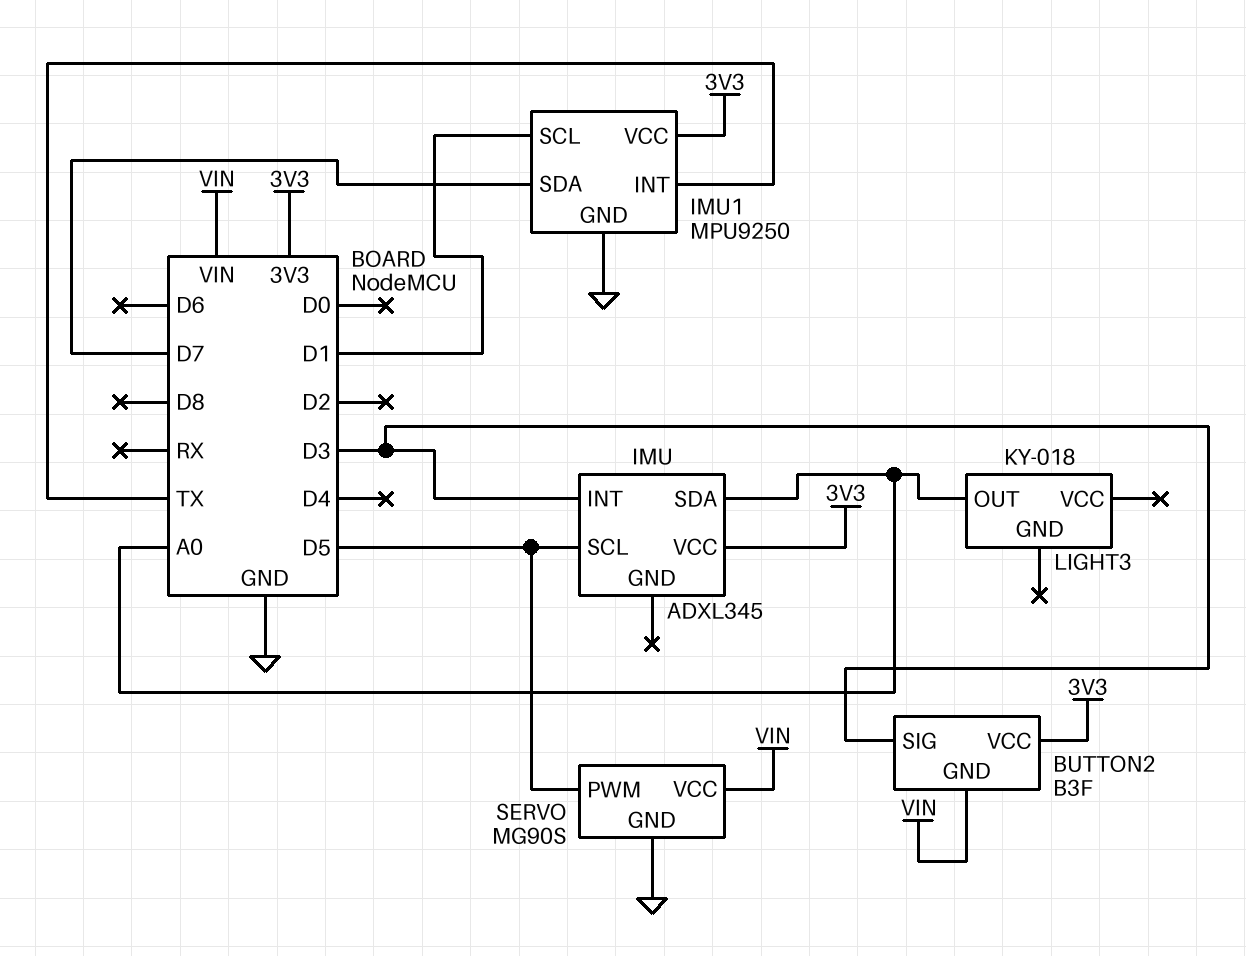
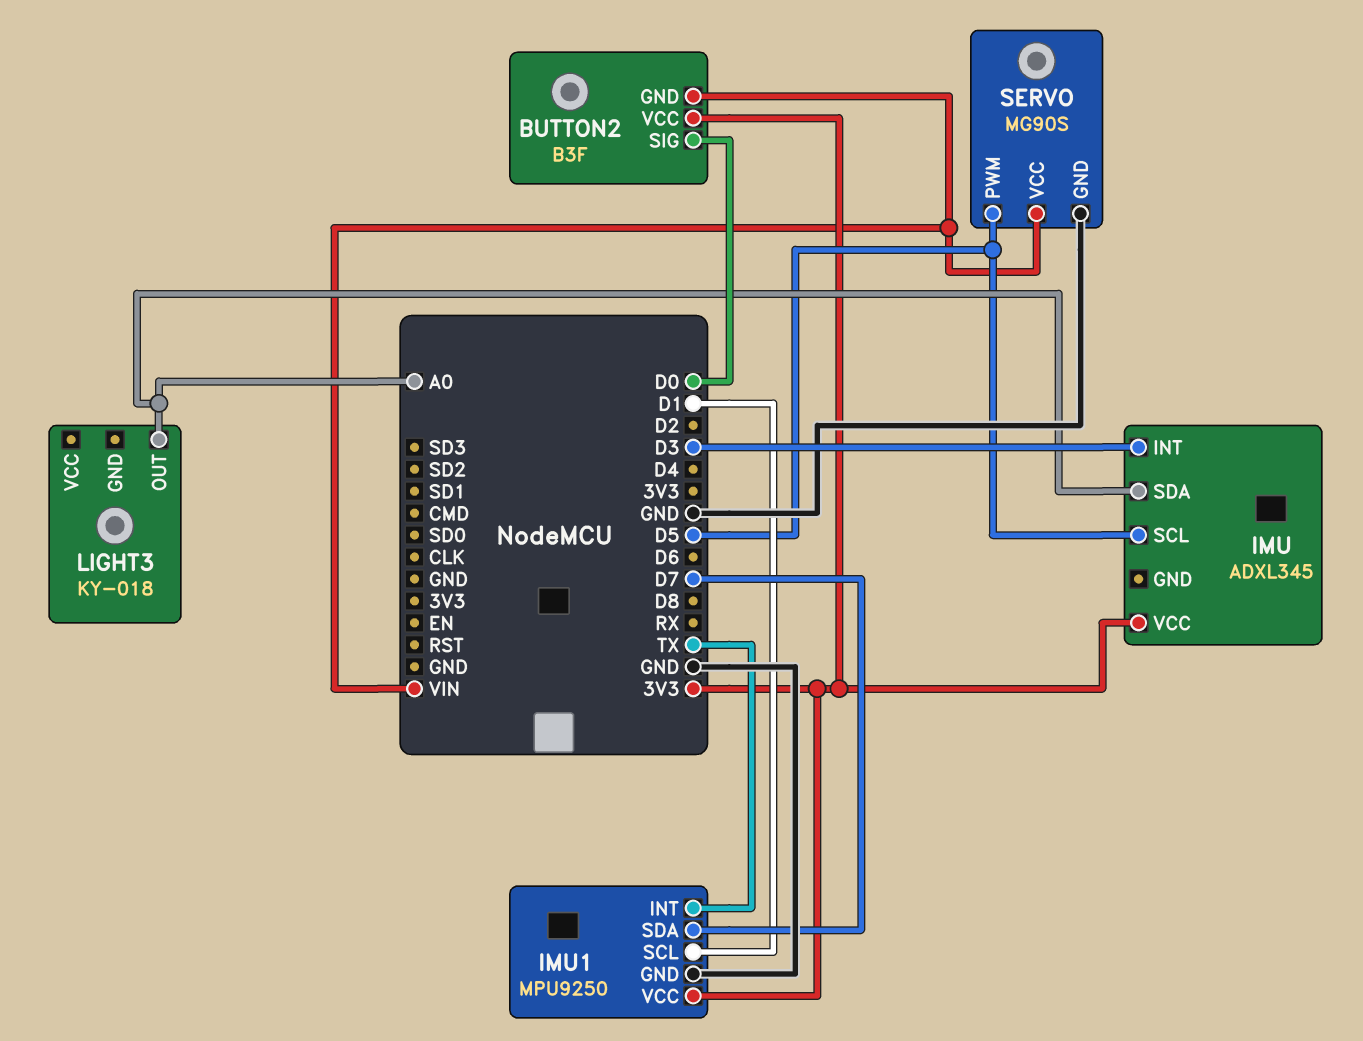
BUTTON2 pin SIG: D3 -> D0

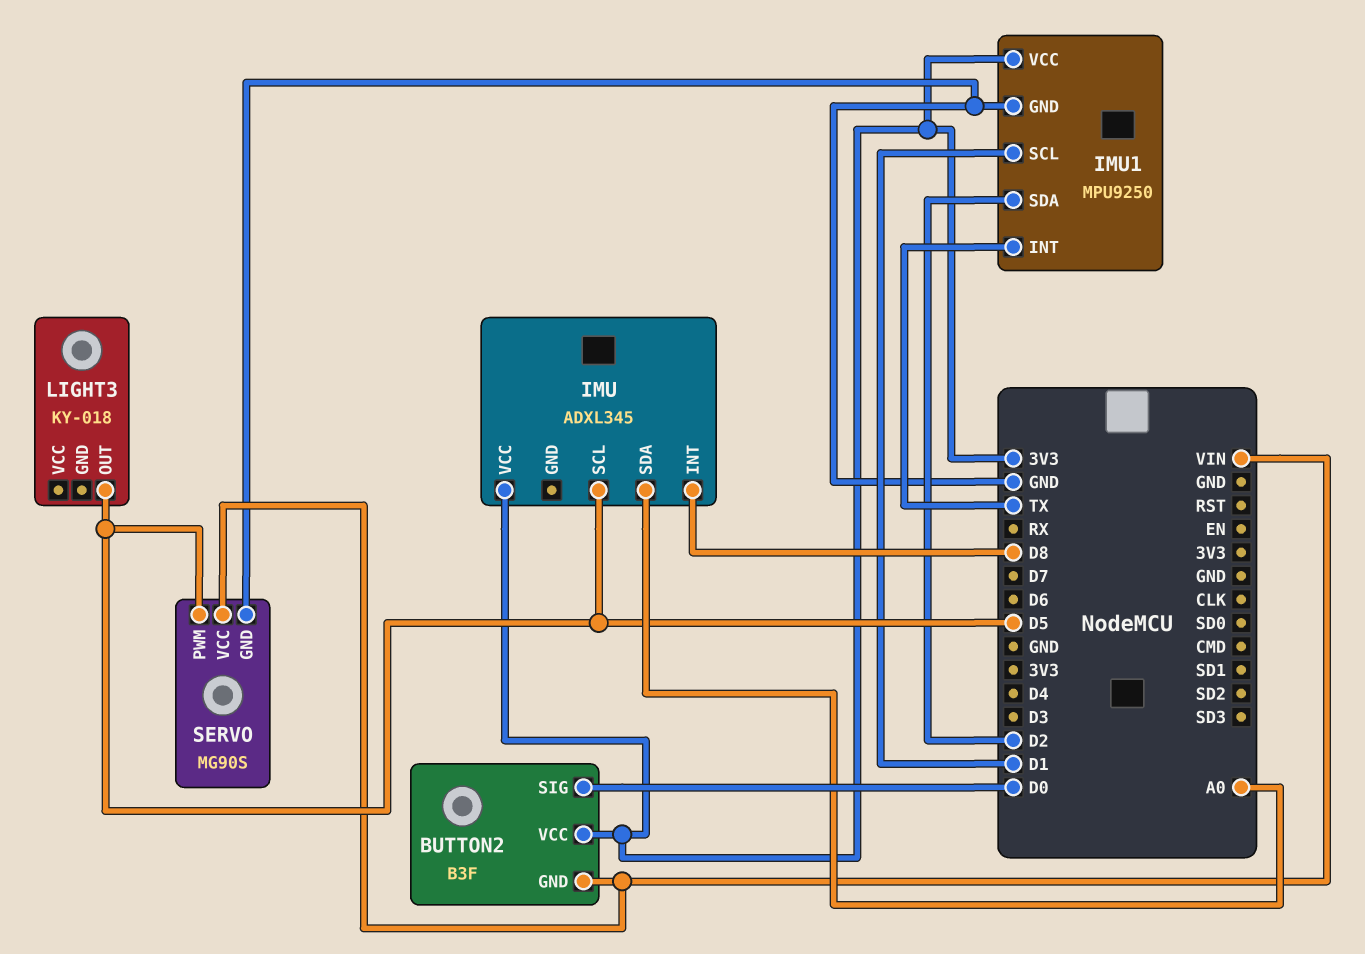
IMU pin INT: D3 -> D8
IMU1 pin SDA: D7 -> D2
LIGHT3 pin OUT: A0 -> D5

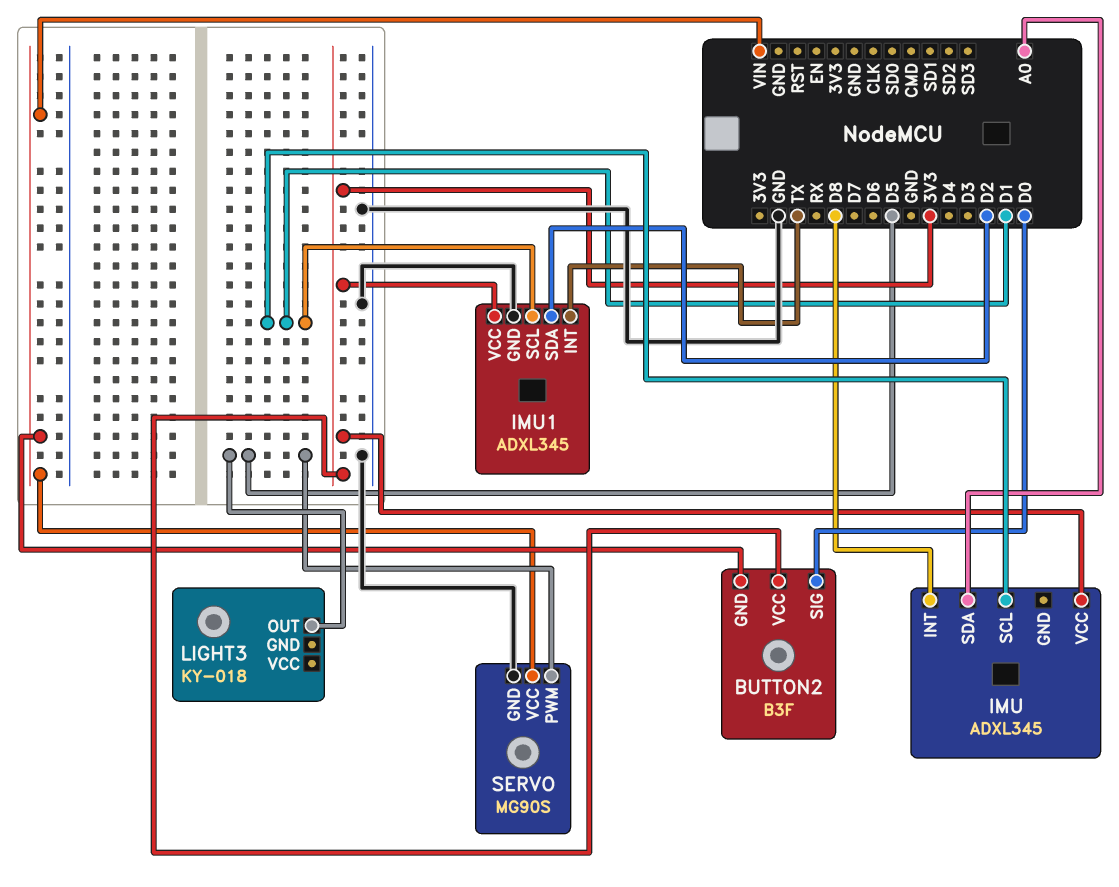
IMU pin SCL: D5 -> D1
IMU1: MPU9250 -> ADXL345

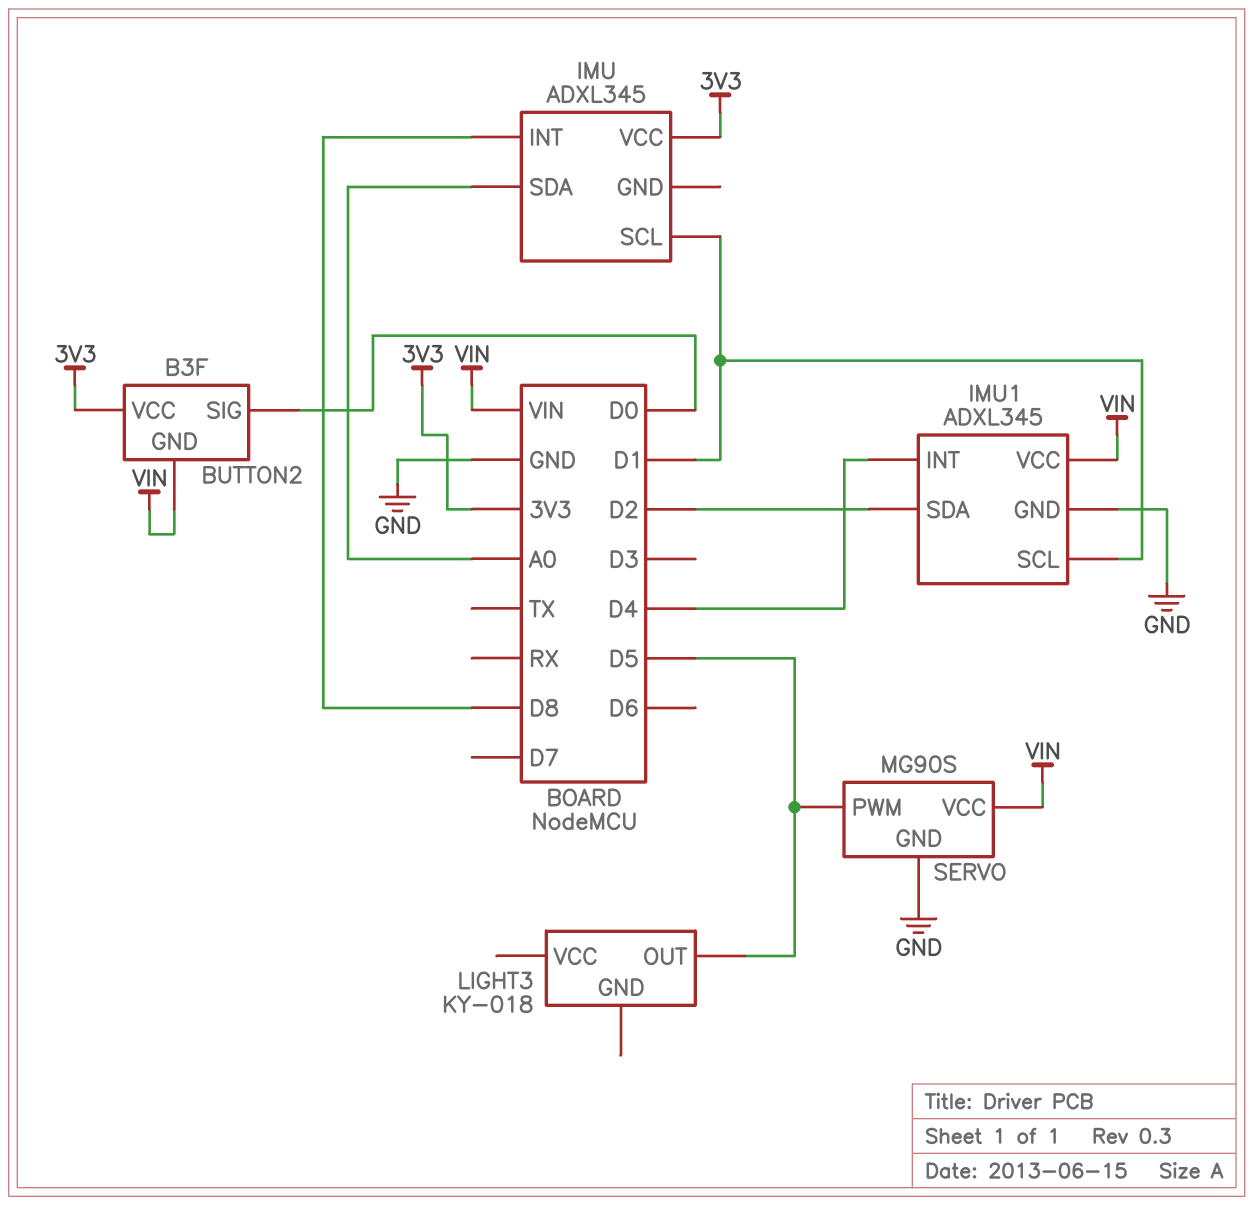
IMU1 pin INT: TX -> D4
IMU1 pin VCC: 3V3 -> VIN

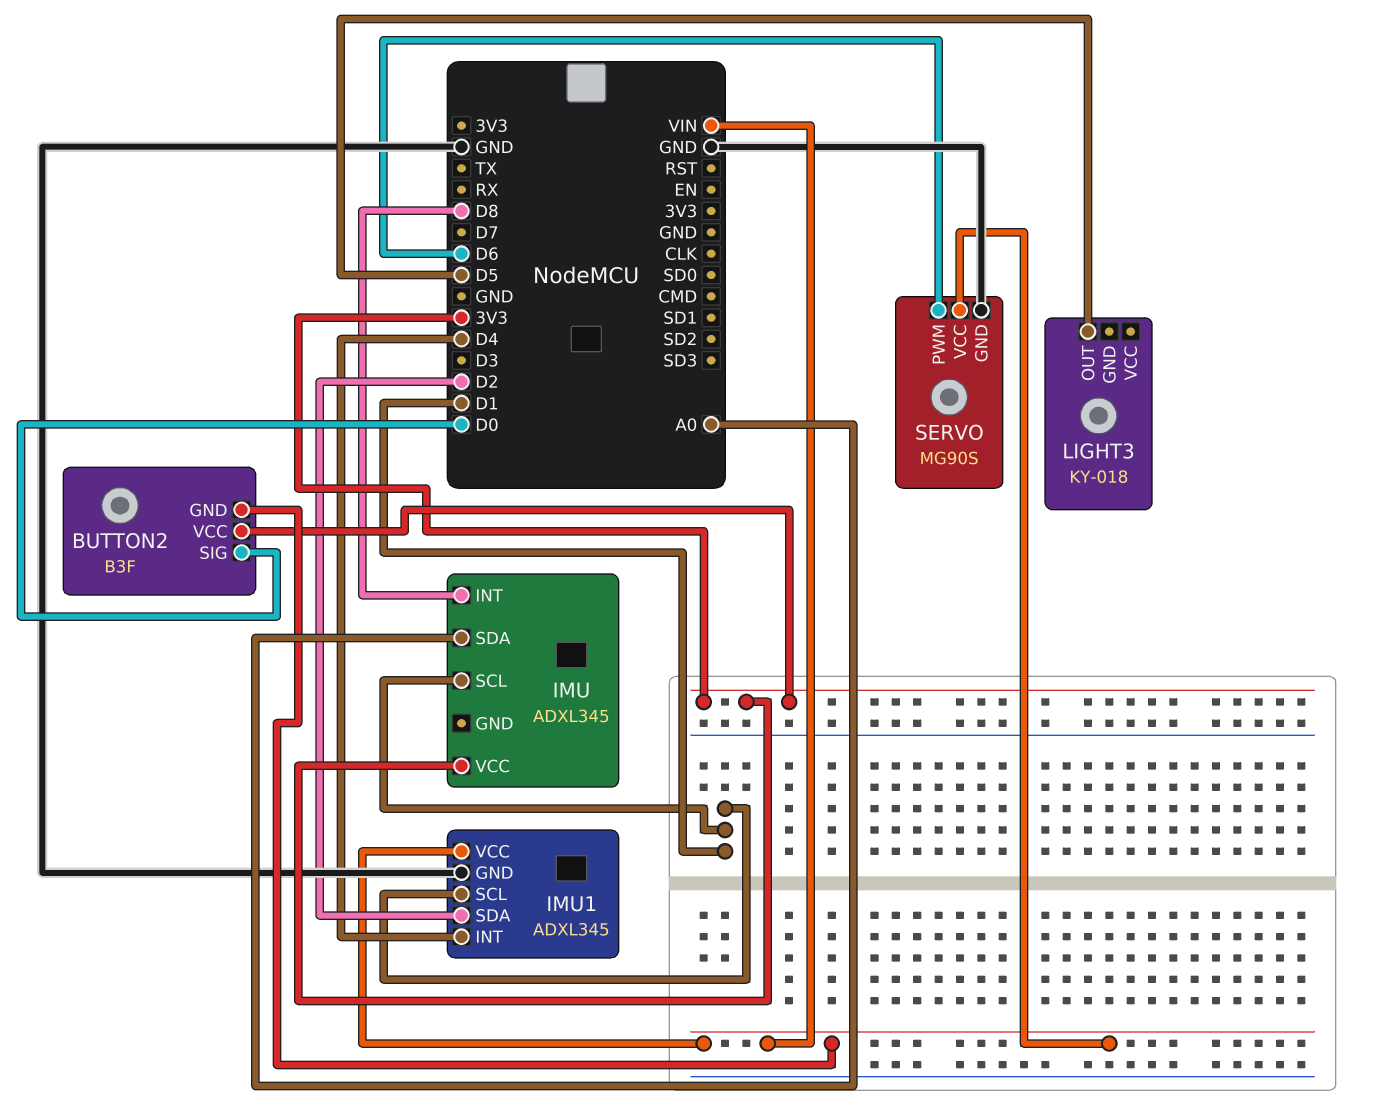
SERVO pin PWM: D5 -> D6

